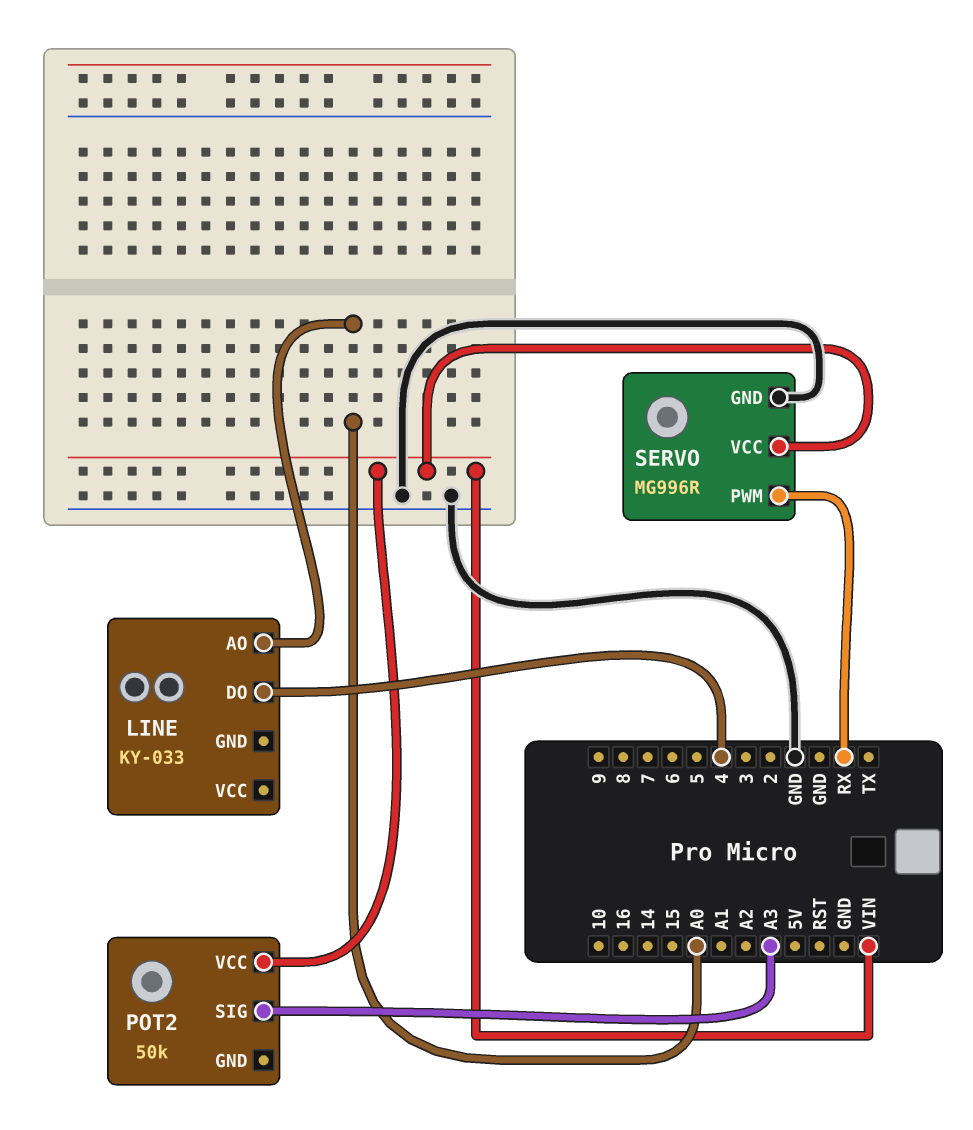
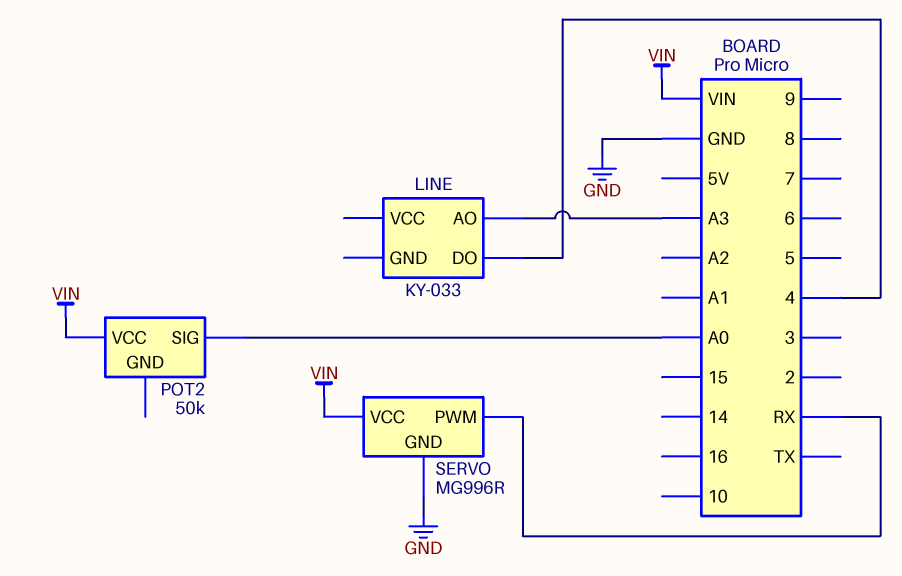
LINE pin AO: A0 -> A3
POT2 pin SIG: A3 -> A0

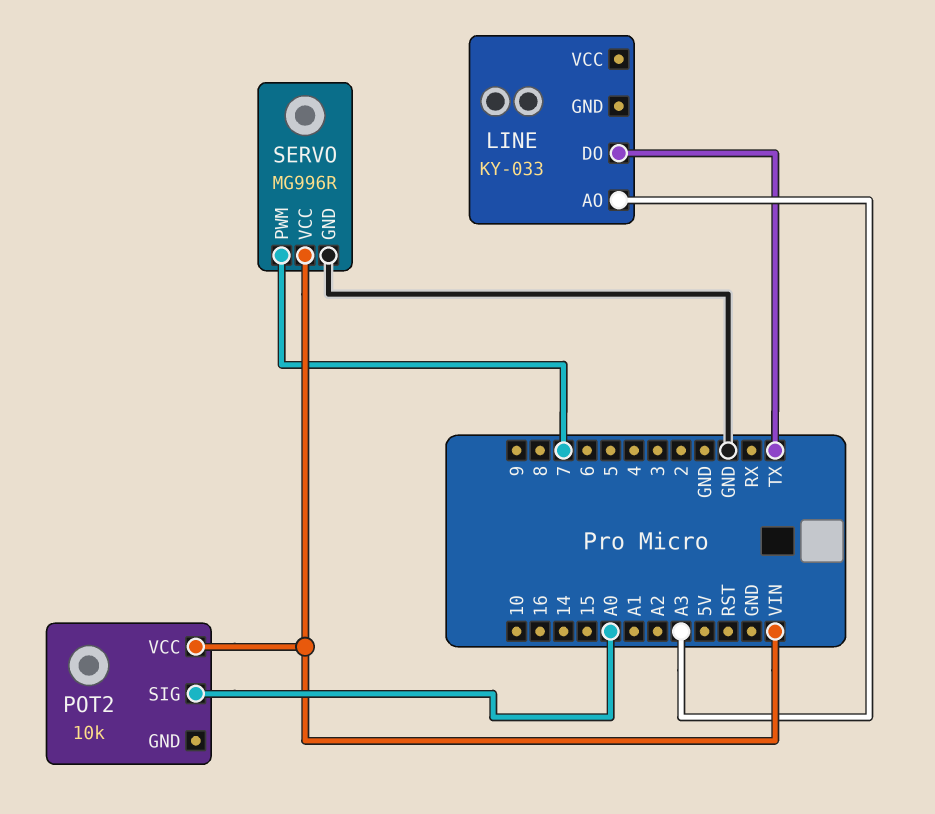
LINE pin DO: 4 -> TX
POT2: 50k -> 10k
SERVO pin PWM: RX -> 7

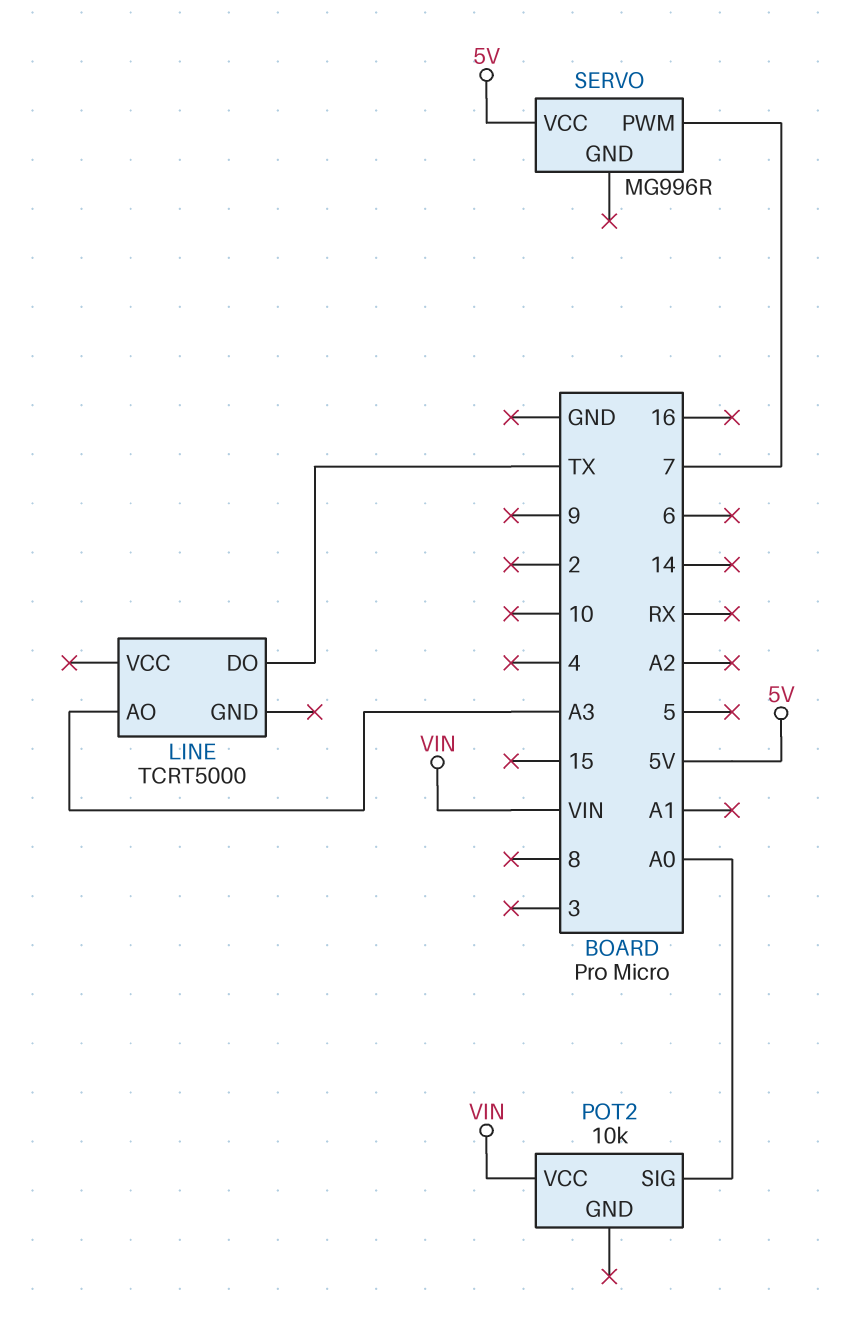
LINE: KY-033 -> TCRT5000
SERVO pin GND: GND -> none
SERVO pin VCC: VIN -> 5V

